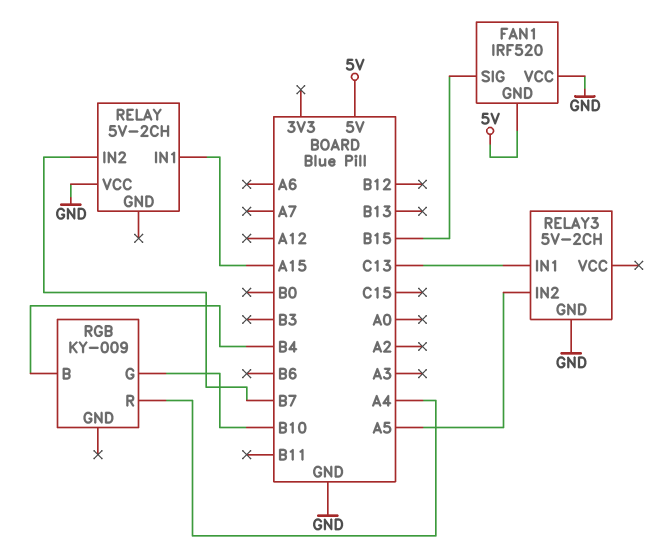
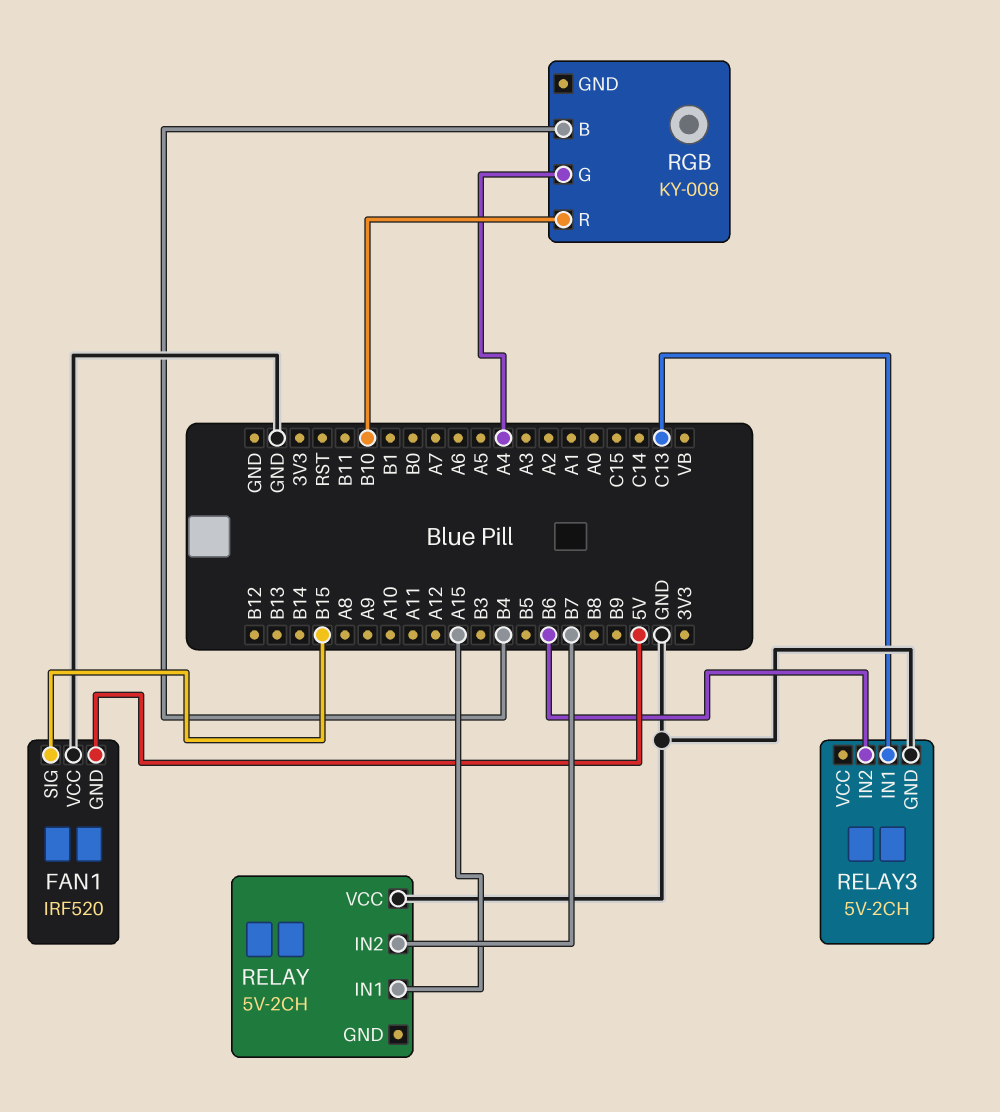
RELAY3 pin IN2: A5 -> B6
RGB pin G: B10 -> A4
RGB pin R: A4 -> B10

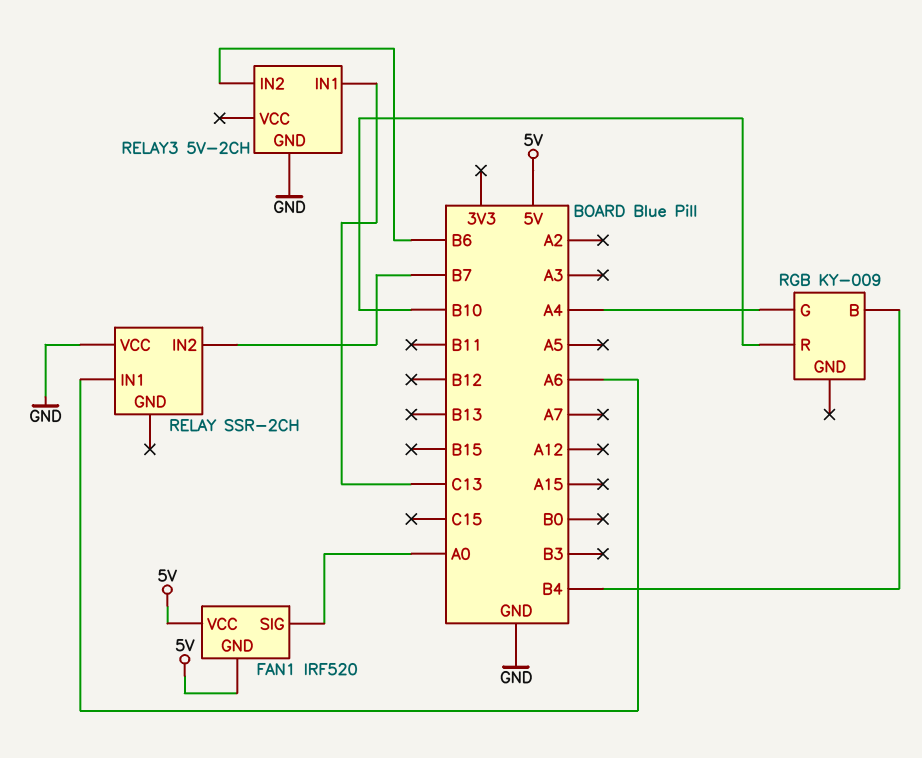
FAN1 pin SIG: B15 -> A0
FAN1 pin VCC: GND -> 5V
RELAY: 5V-2CH -> SSR-2CH
RELAY pin IN1: A15 -> A6

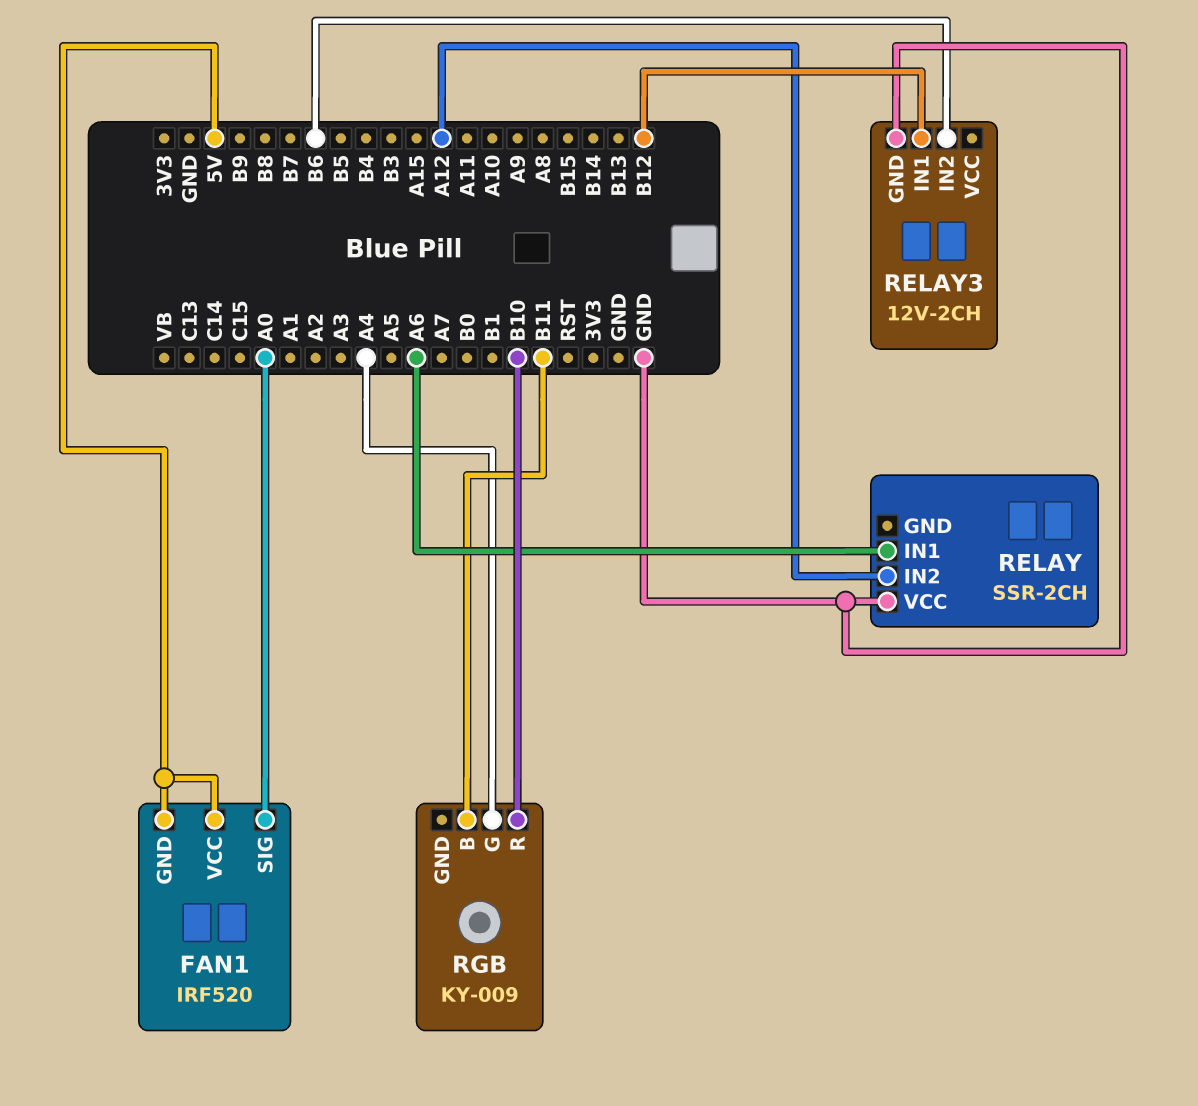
RELAY pin IN2: B7 -> A12
RELAY3: 5V-2CH -> 12V-2CH
RELAY3 pin IN1: C13 -> B12
RGB pin B: B4 -> B11

